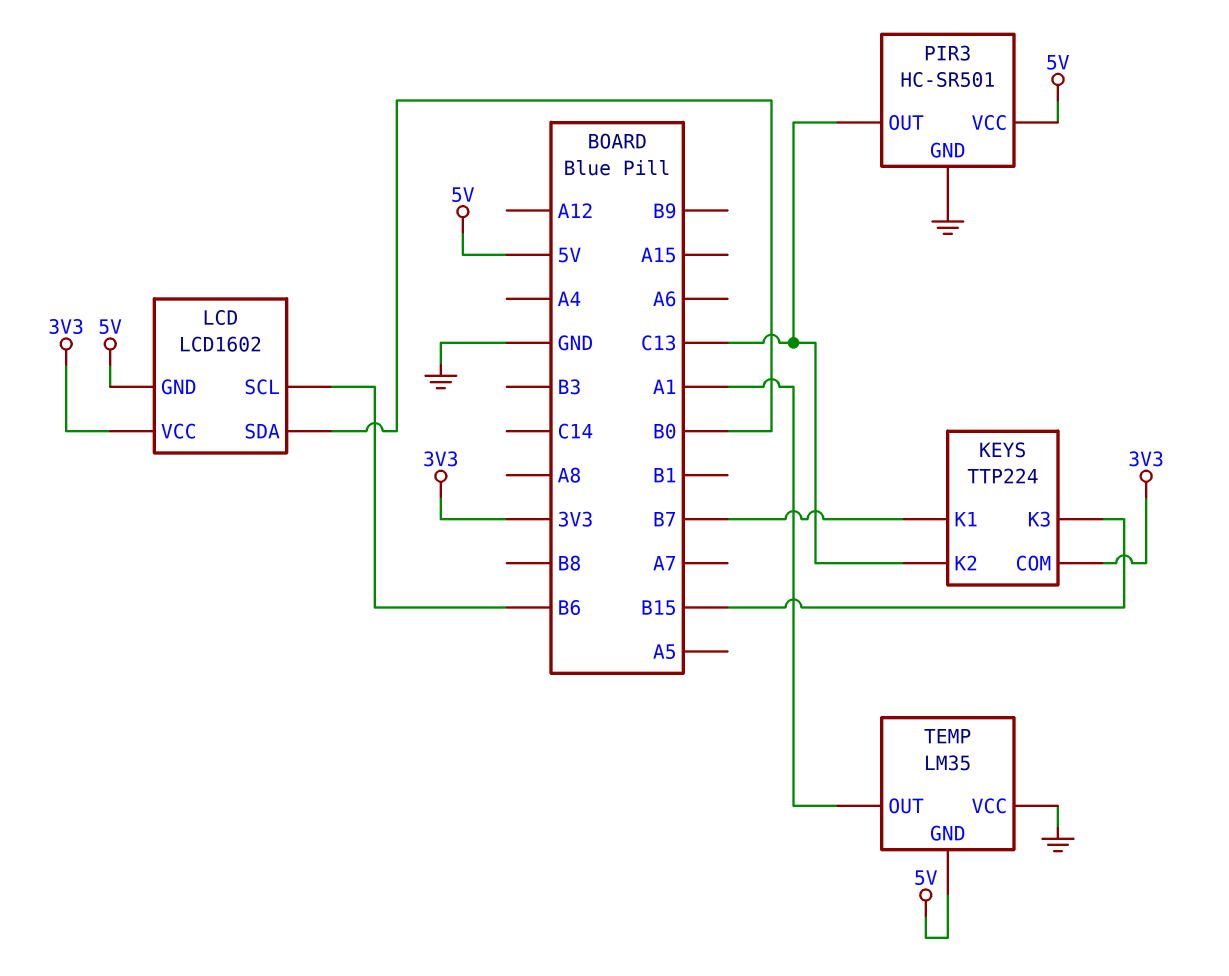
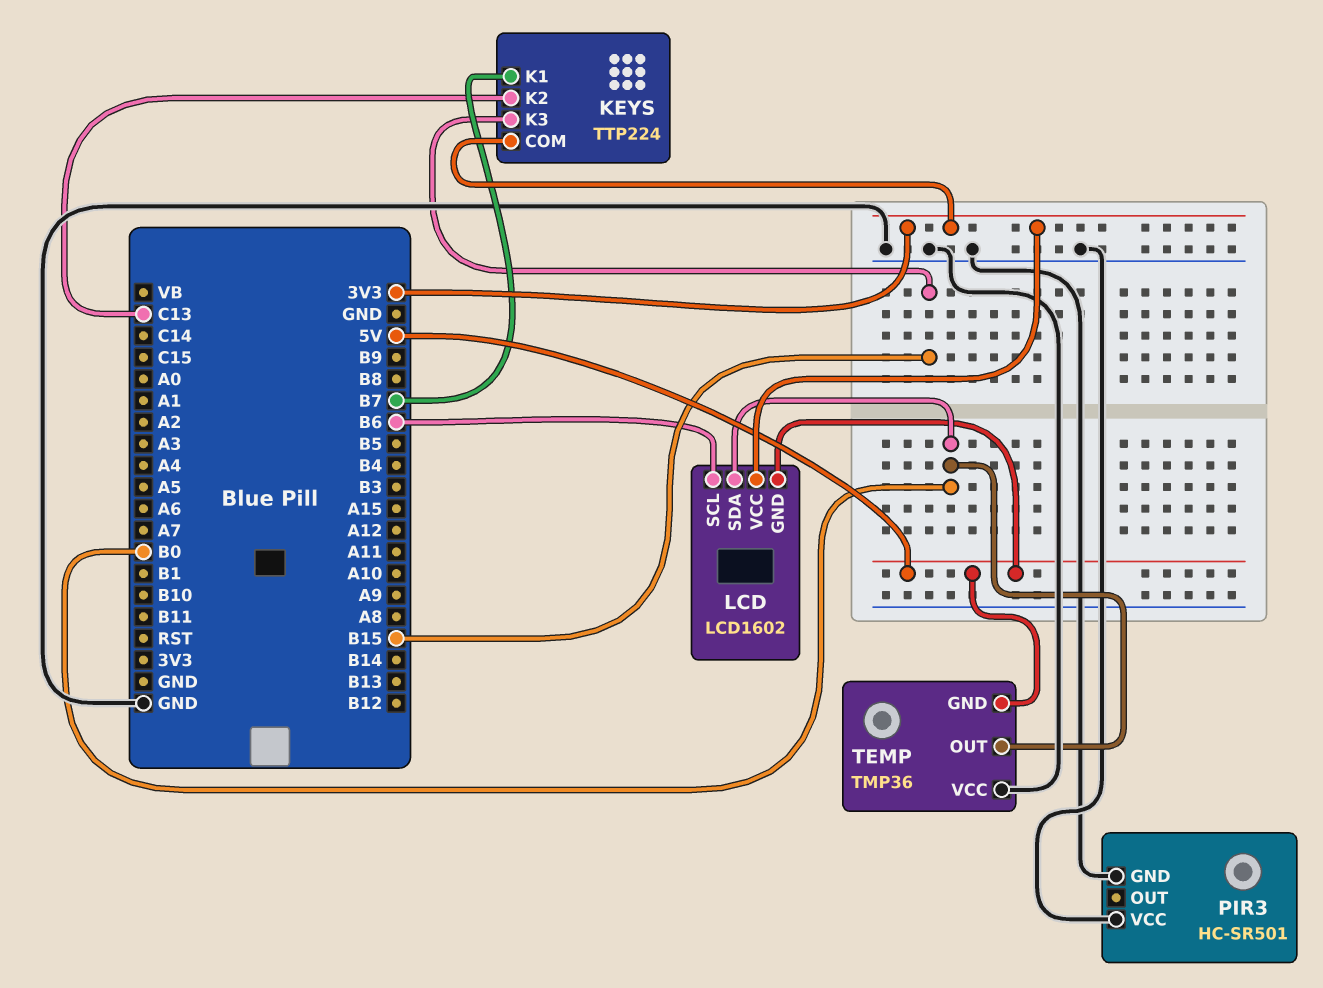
PIR3 pin OUT: C13 -> none
PIR3 pin VCC: 5V -> GND
TEMP: LM35 -> TMP36
TEMP pin OUT: A1 -> B0

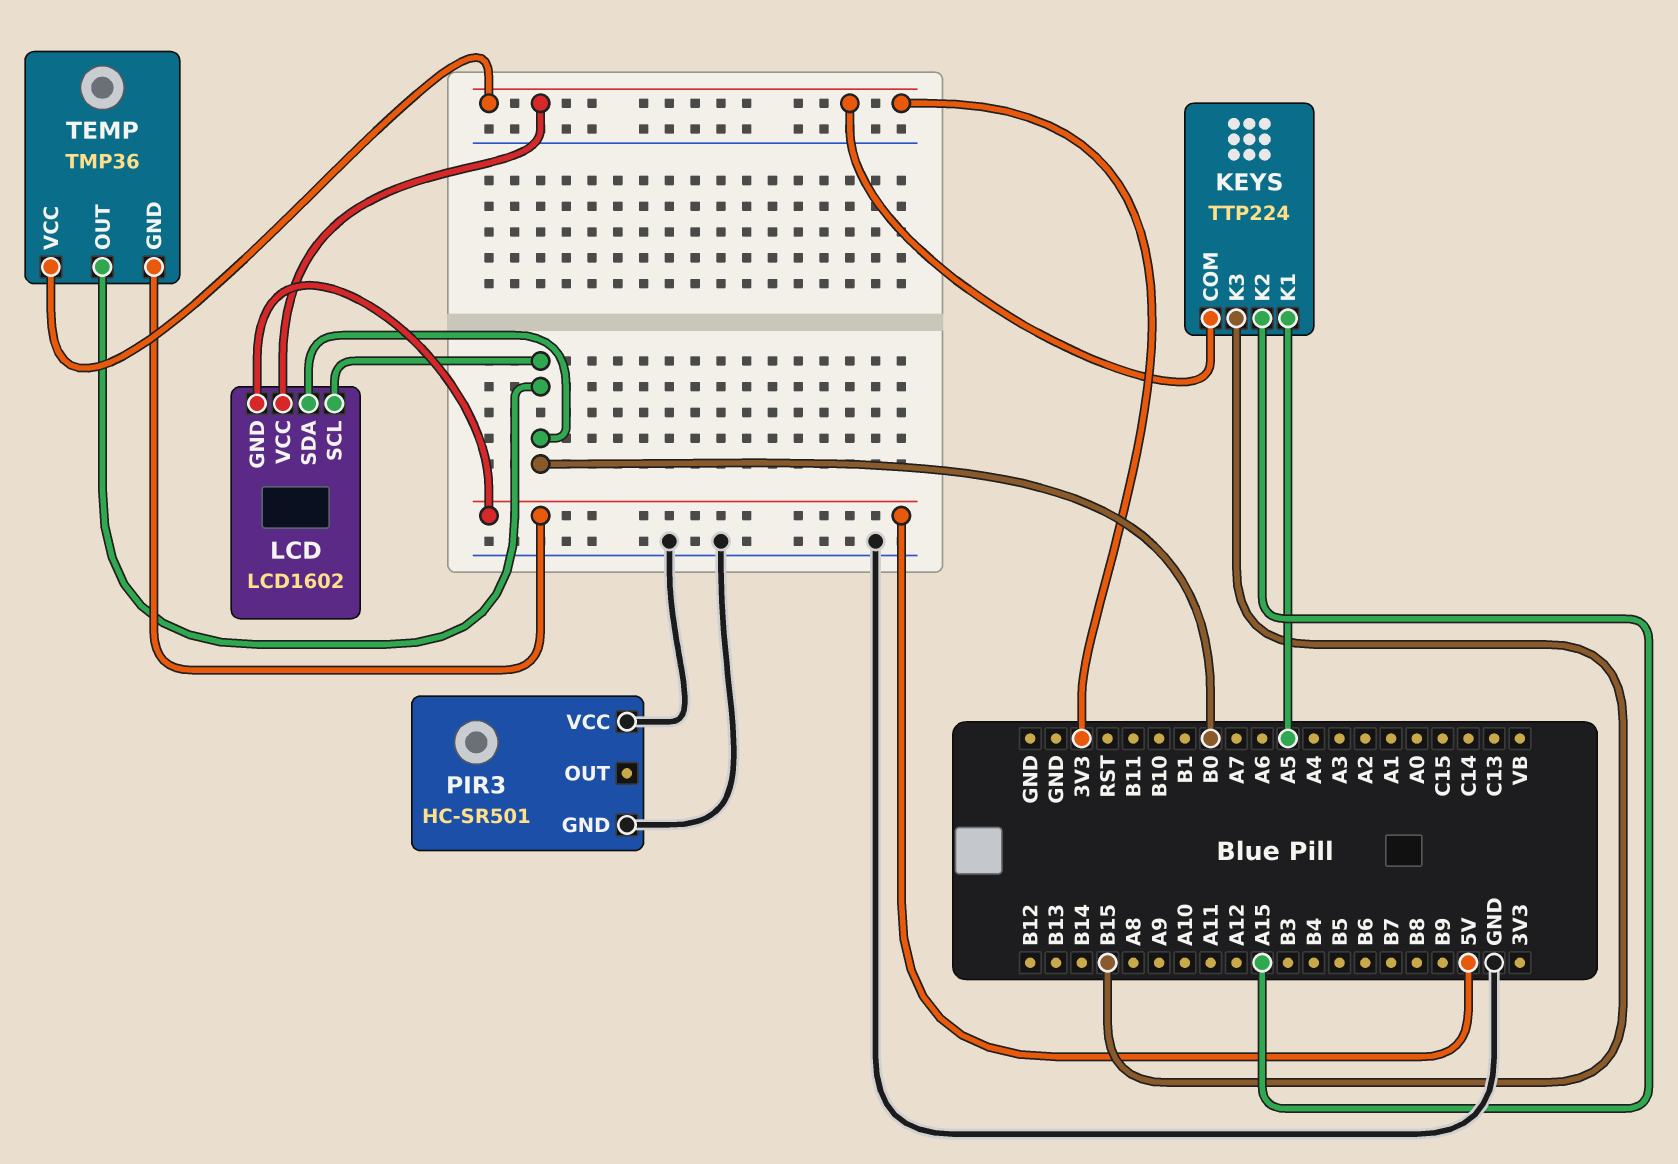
KEYS pin K1: B7 -> A5
KEYS pin K2: C13 -> A15
LCD pin SCL: B6 -> B0
TEMP pin VCC: GND -> 3V3

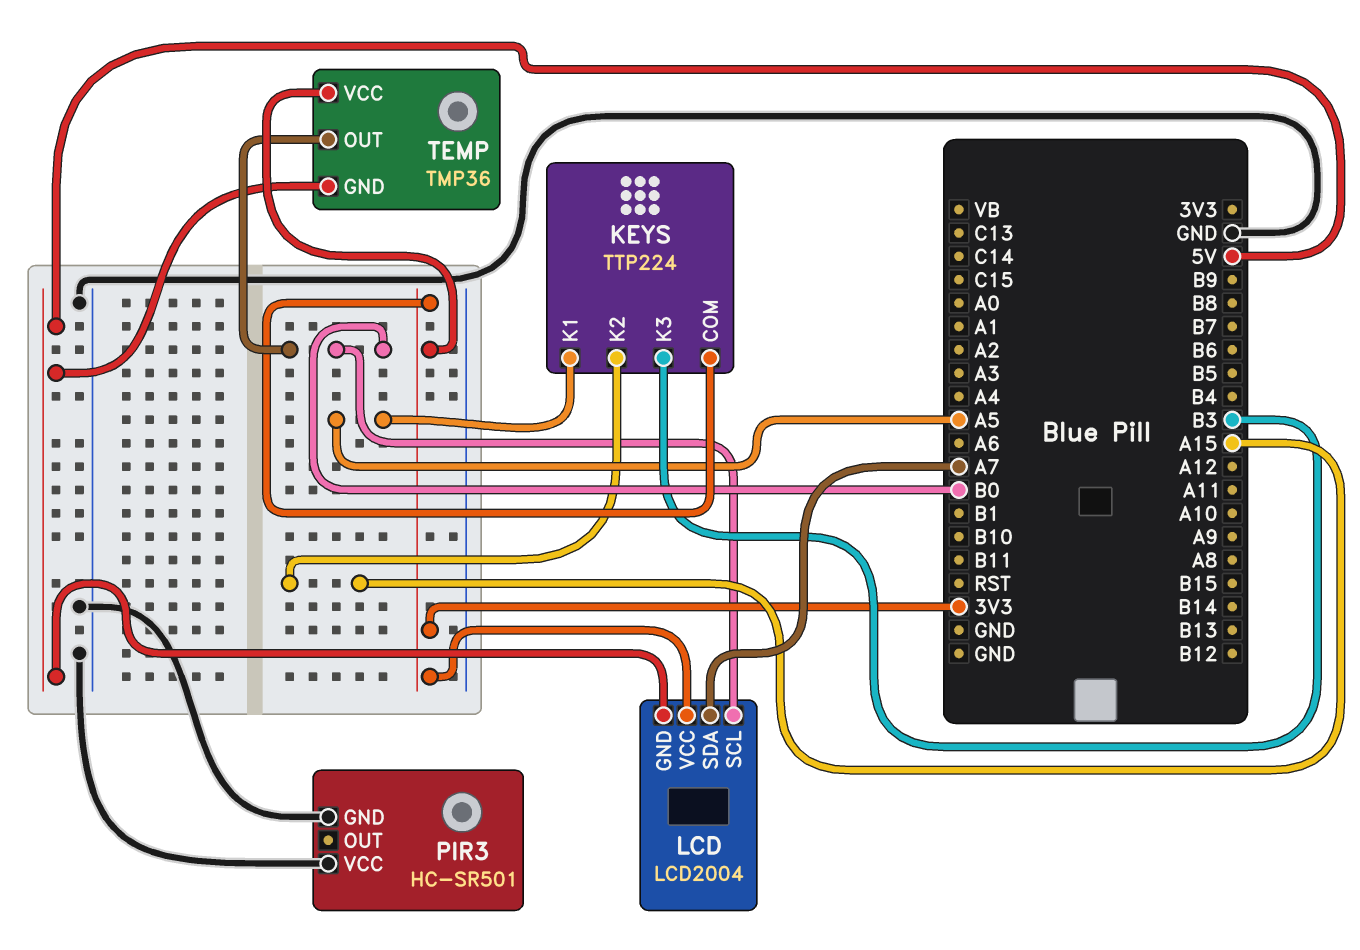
KEYS pin K3: B15 -> B3
LCD: LCD1602 -> LCD2004
LCD pin SDA: B0 -> A7

